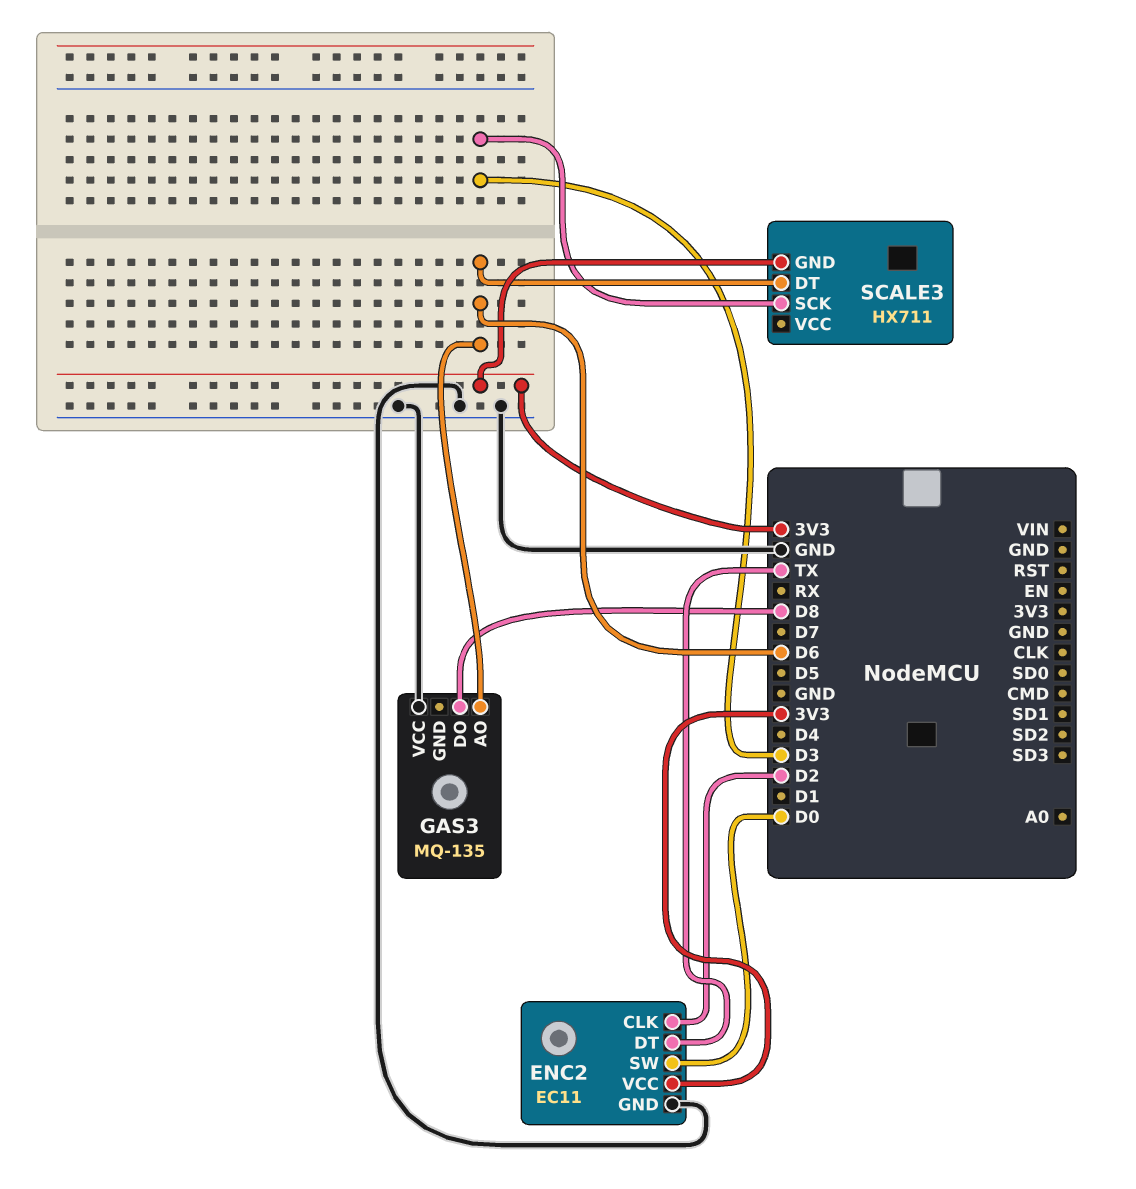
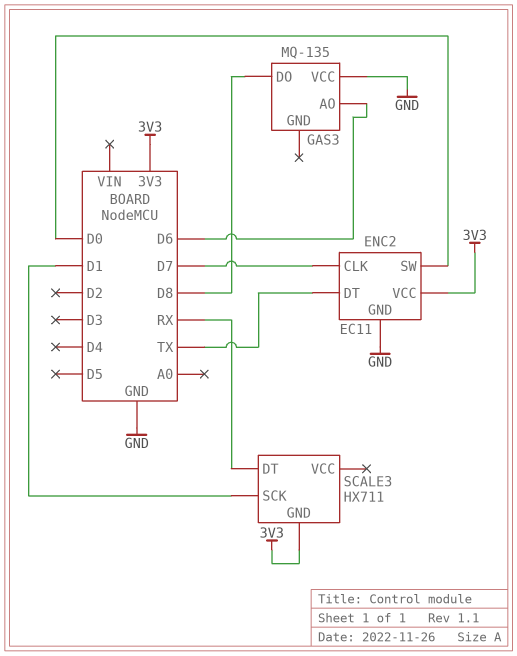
ENC2 pin CLK: D2 -> D7
SCALE3 pin DT: D6 -> RX
SCALE3 pin SCK: D3 -> D1

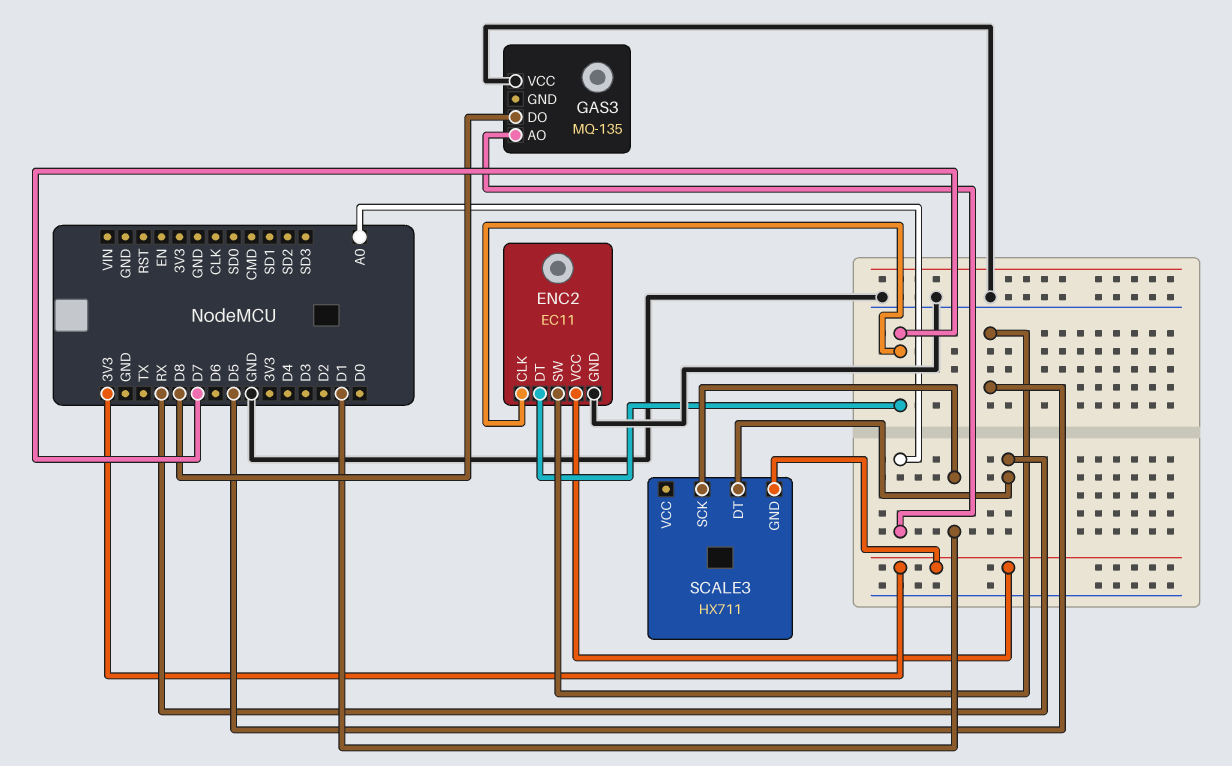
ENC2 pin DT: TX -> D7
ENC2 pin SW: D0 -> D5
GAS3 pin AO: D6 -> A0

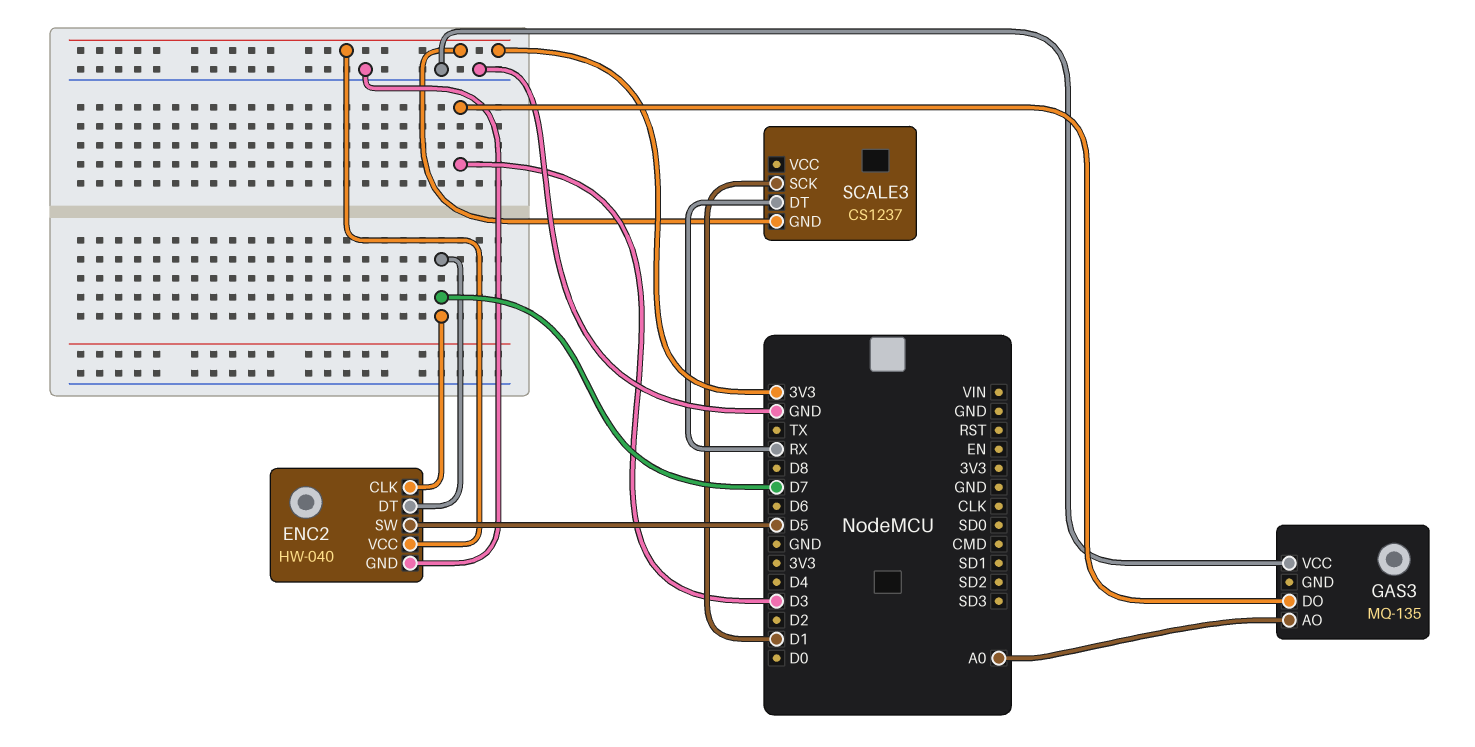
ENC2: EC11 -> HW-040
GAS3 pin DO: D8 -> D3
SCALE3: HX711 -> CS1237

